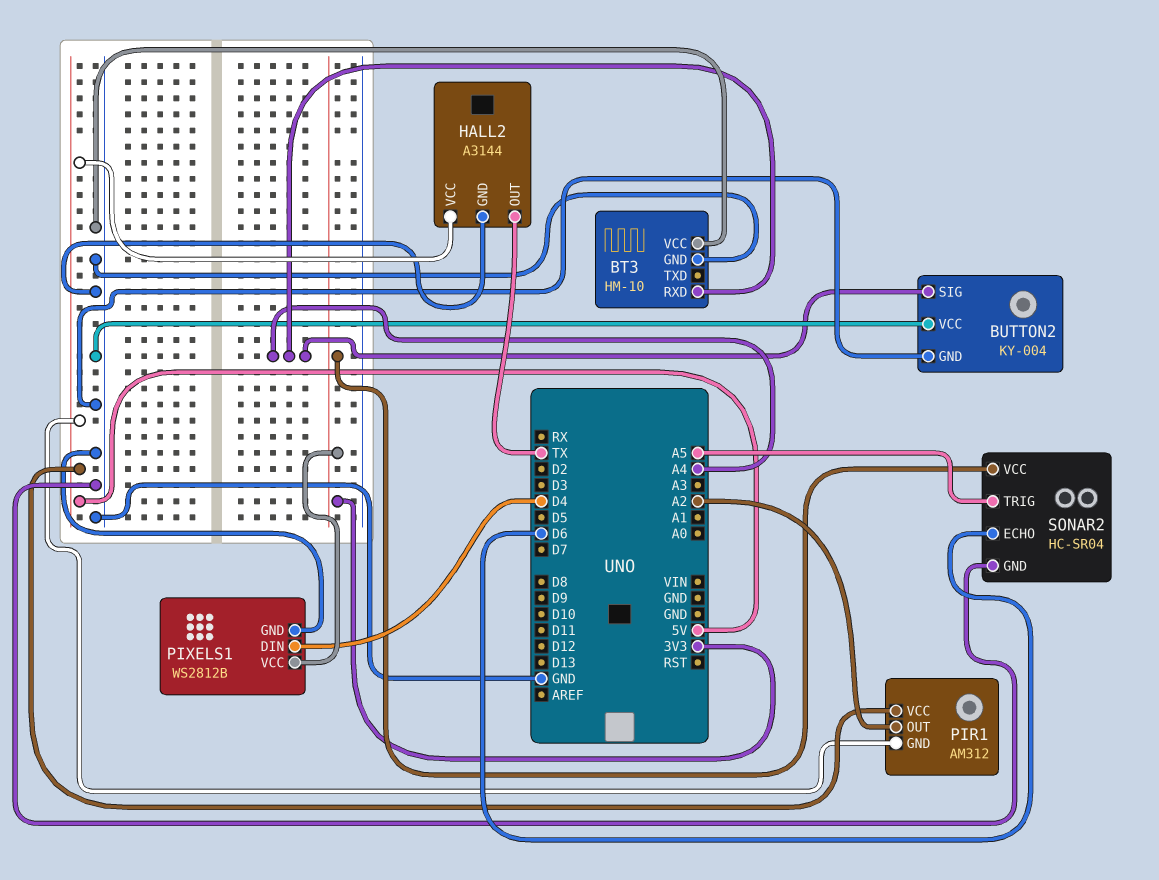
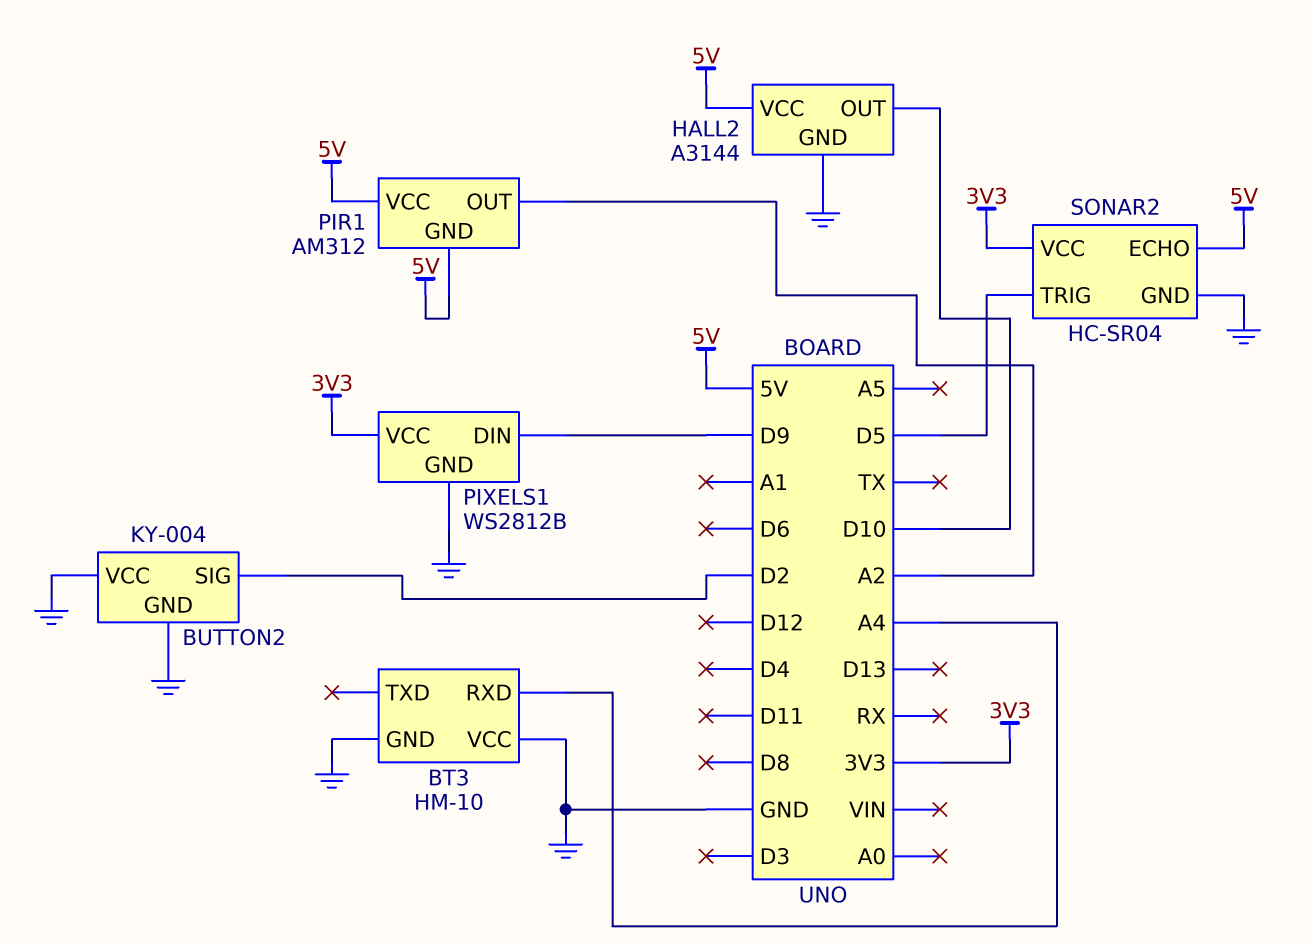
BUTTON2 pin SIG: A4 -> D2
HALL2 pin OUT: TX -> D10
PIXELS1 pin DIN: D4 -> D9
SONAR2 pin ECHO: D6 -> 5V
SONAR2 pin TRIG: A5 -> D5

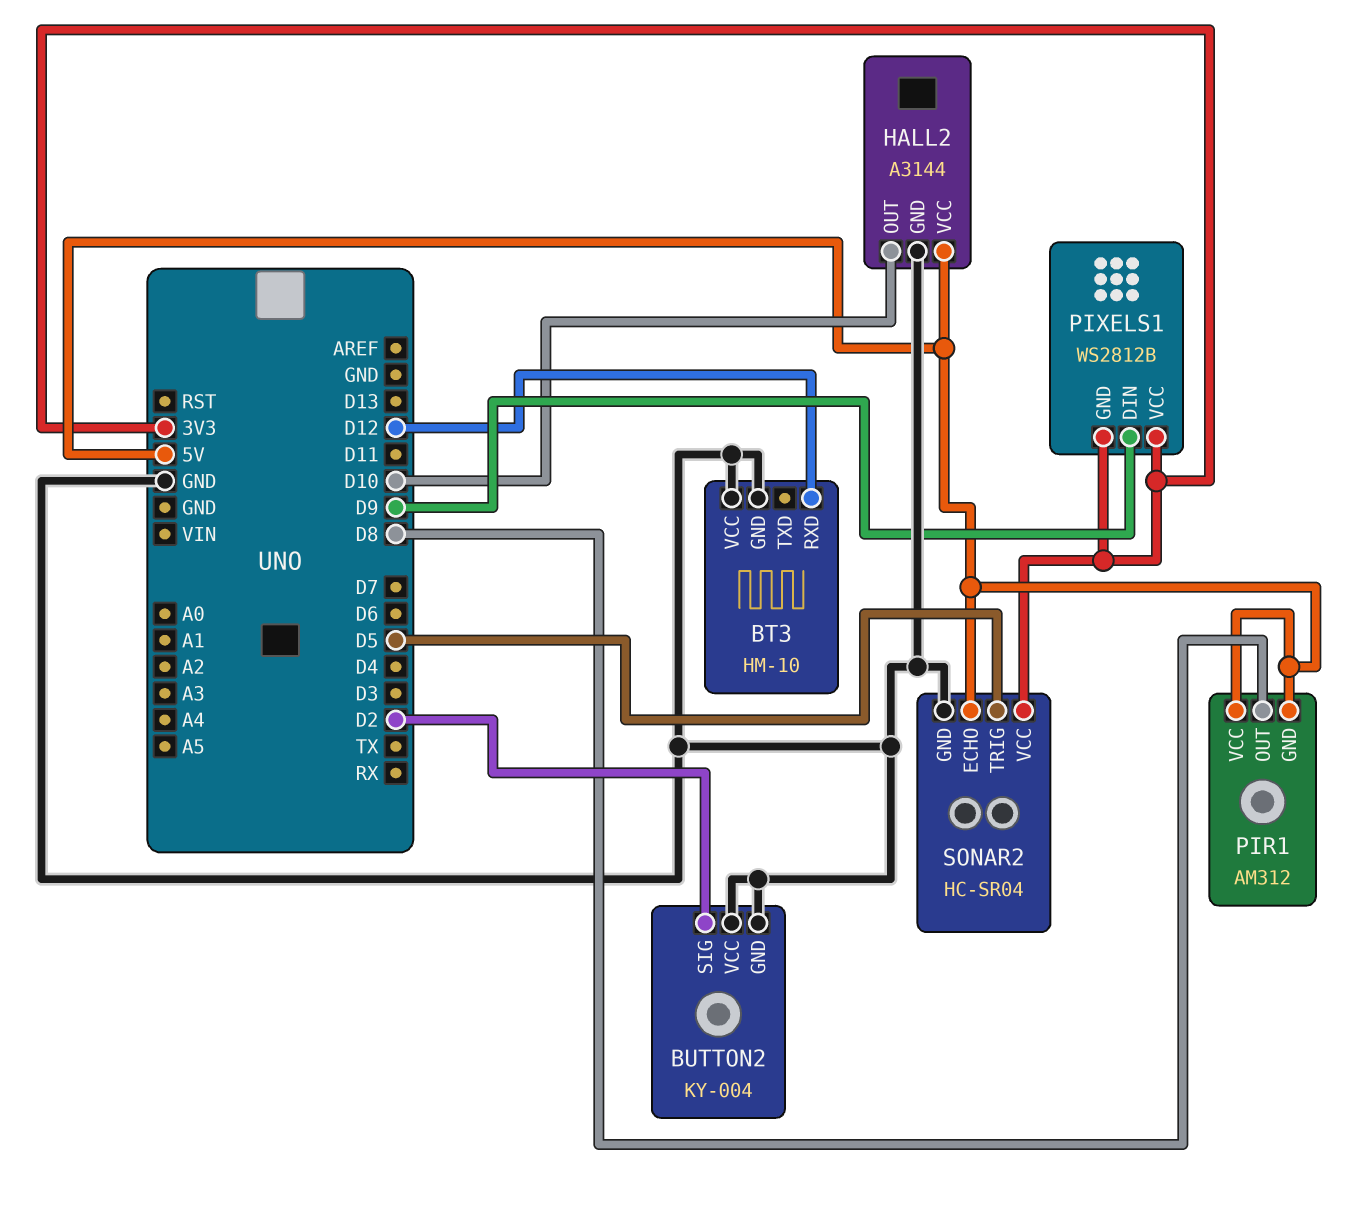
BT3 pin RXD: A4 -> D12
PIR1 pin OUT: A2 -> D8
PIXELS1 pin GND: GND -> 3V3

